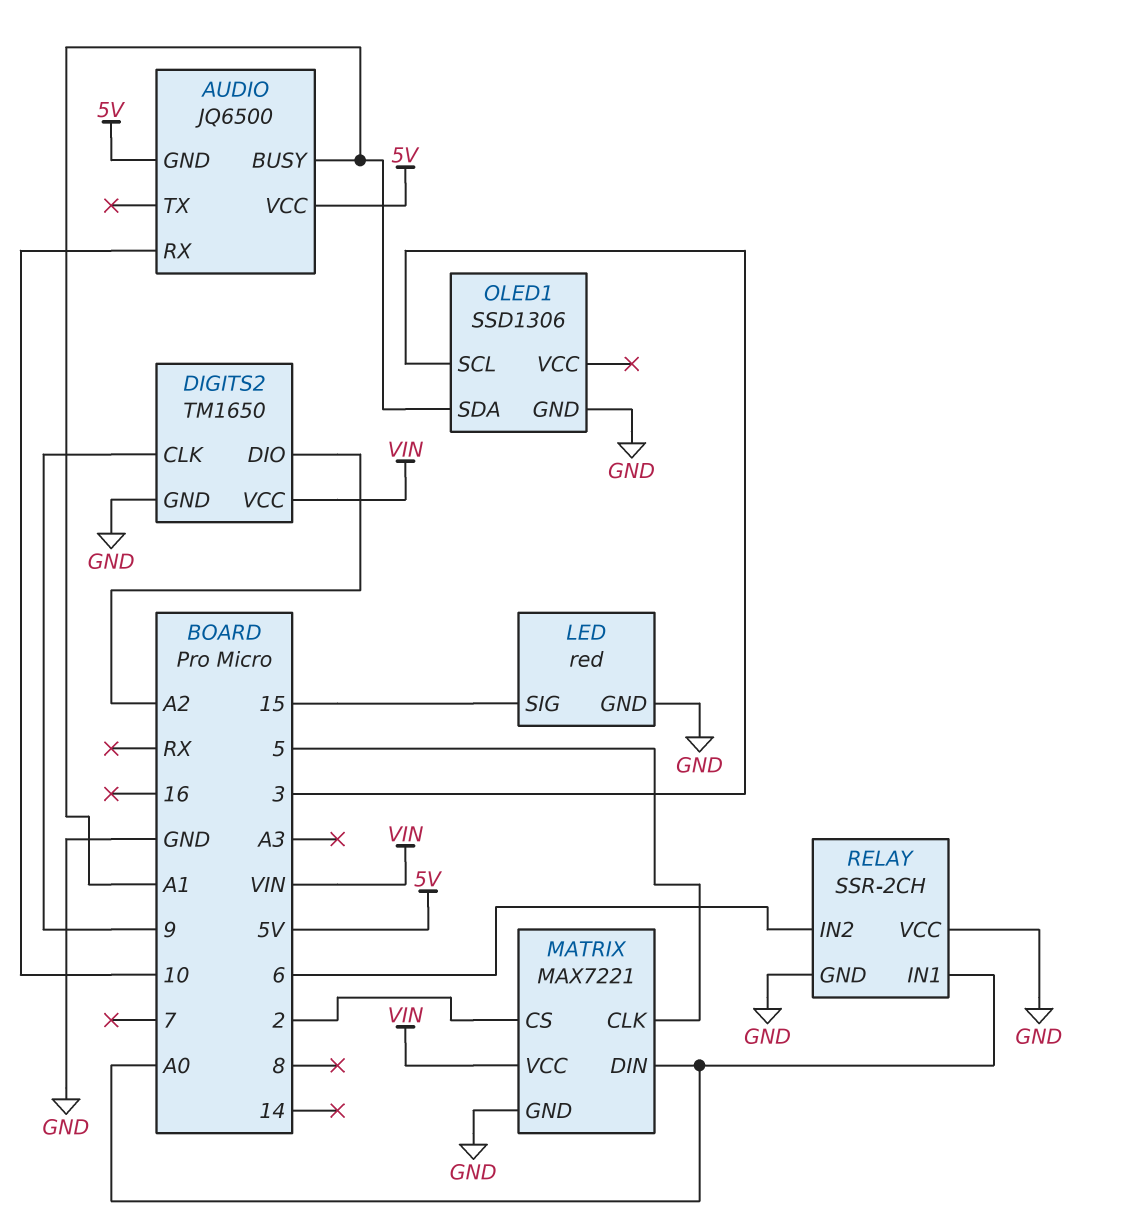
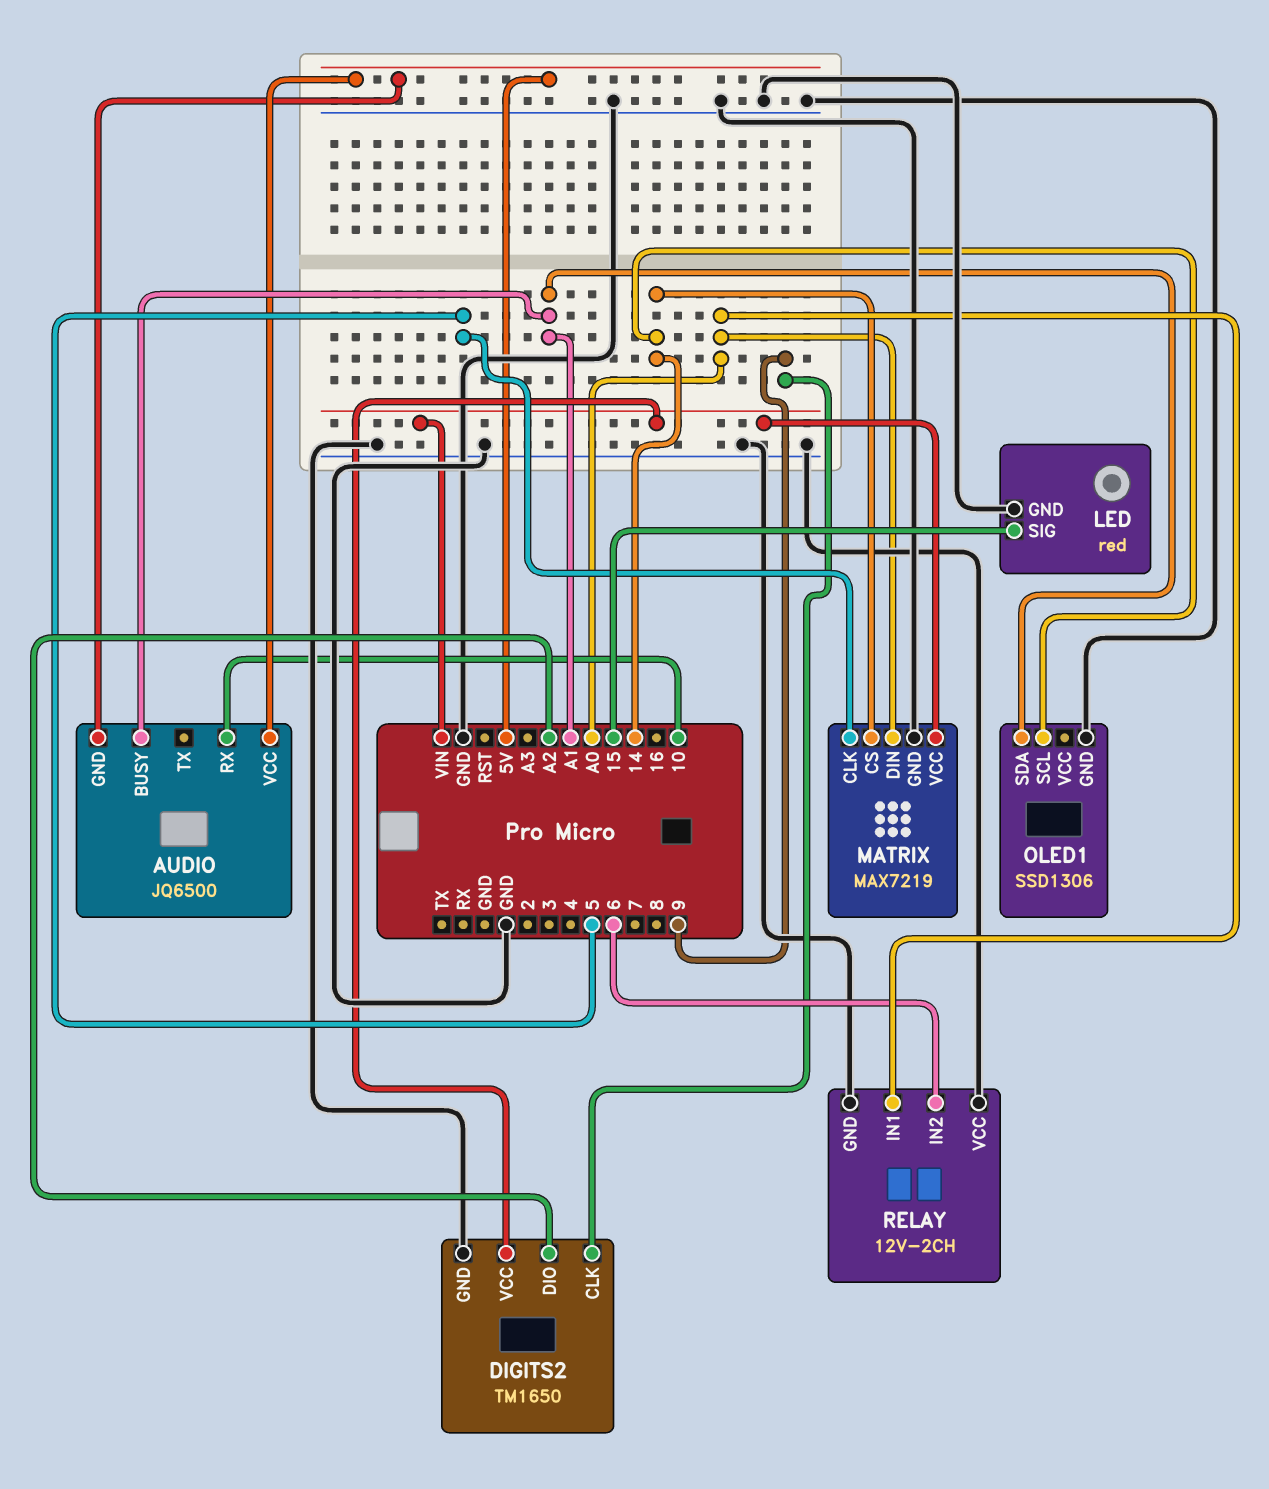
MATRIX: MAX7221 -> MAX7219
MATRIX pin CS: 2 -> 14
OLED1 pin SCL: 3 -> 14
RELAY: SSR-2CH -> 12V-2CH

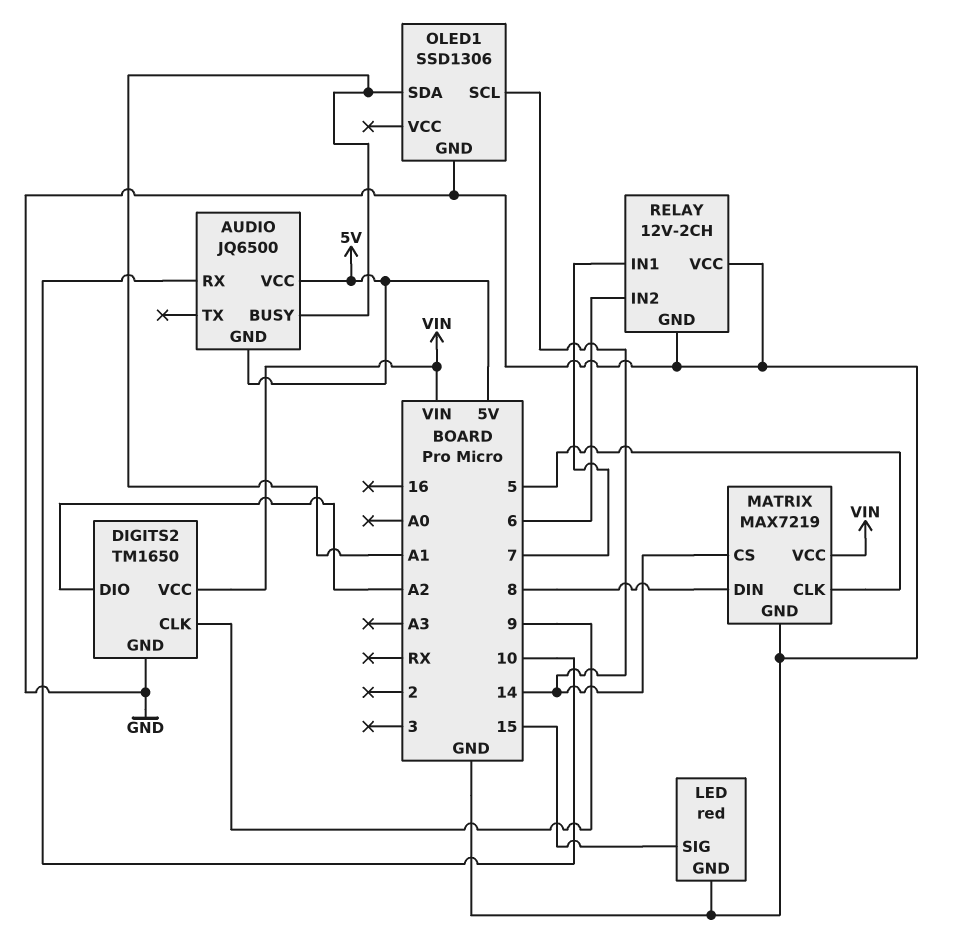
MATRIX pin DIN: A0 -> 8
RELAY pin IN1: A0 -> 7

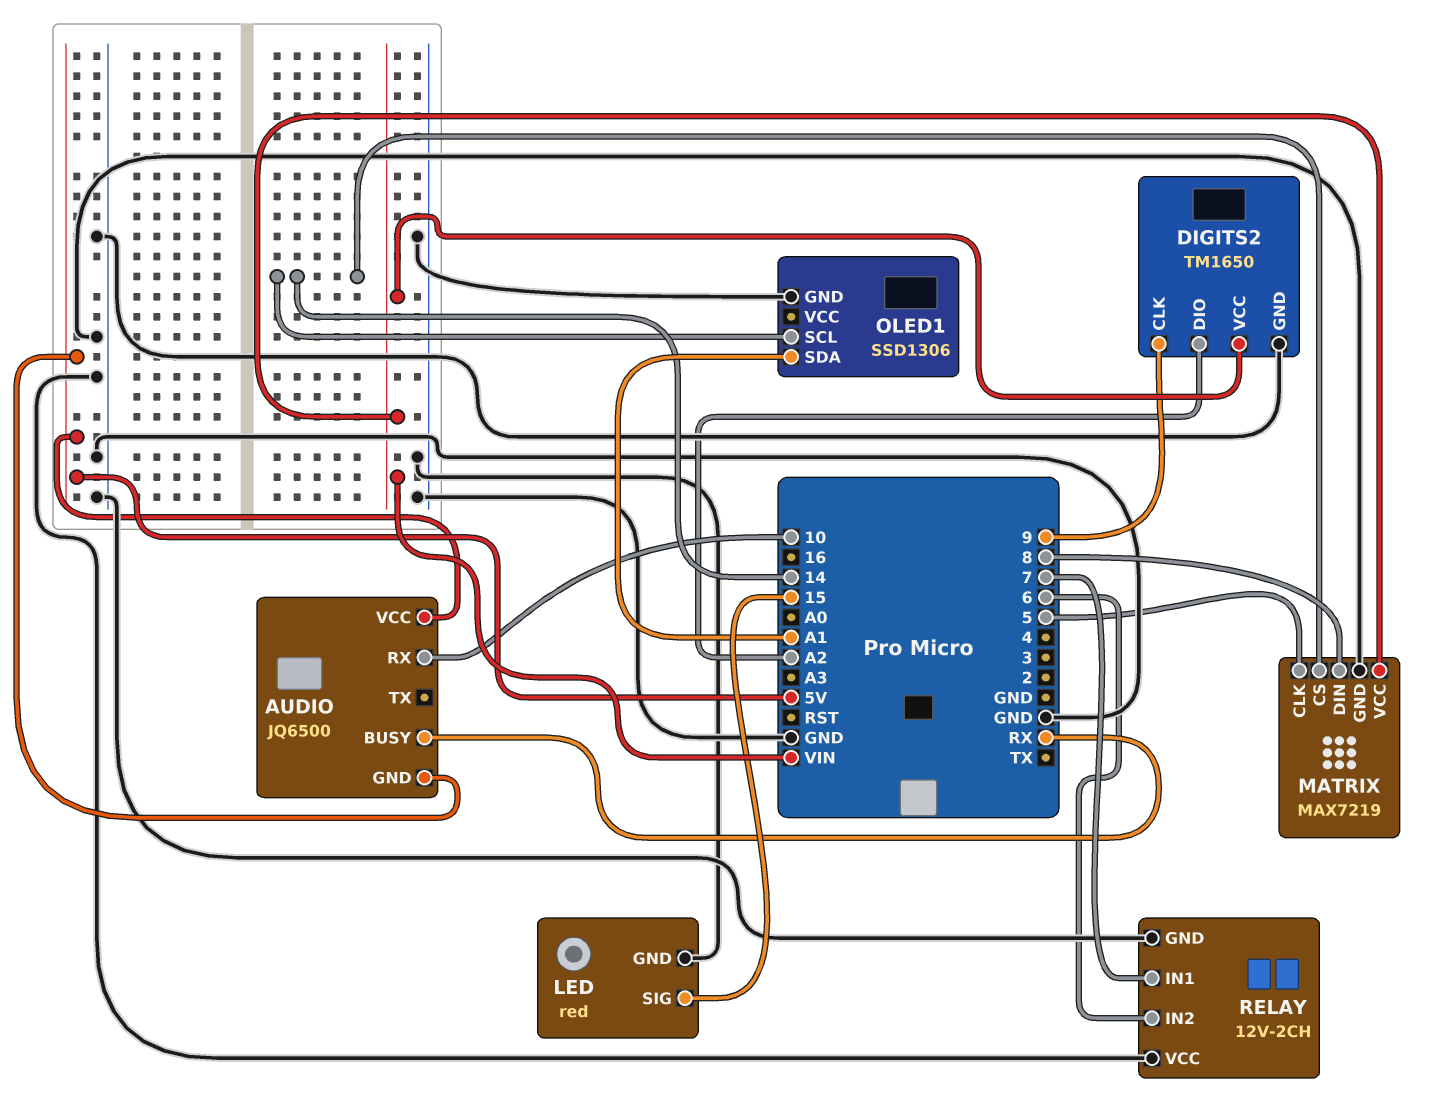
AUDIO pin BUSY: A1 -> RX

